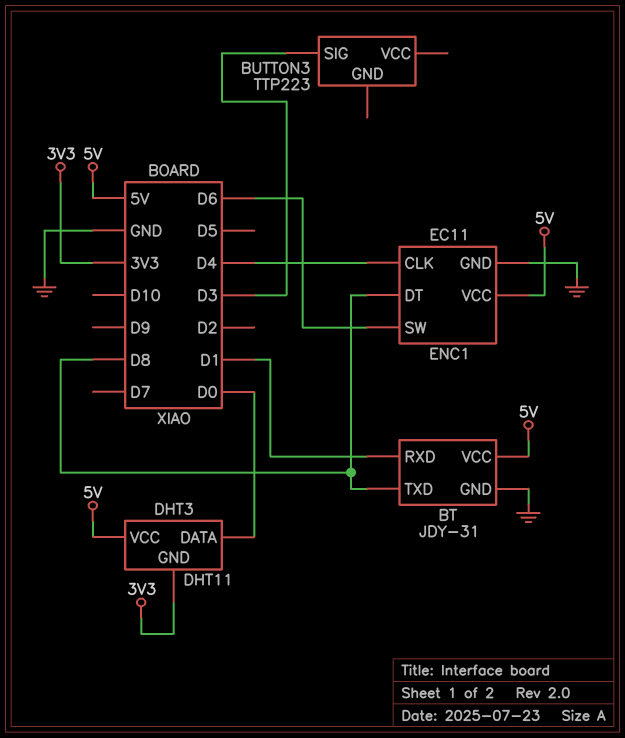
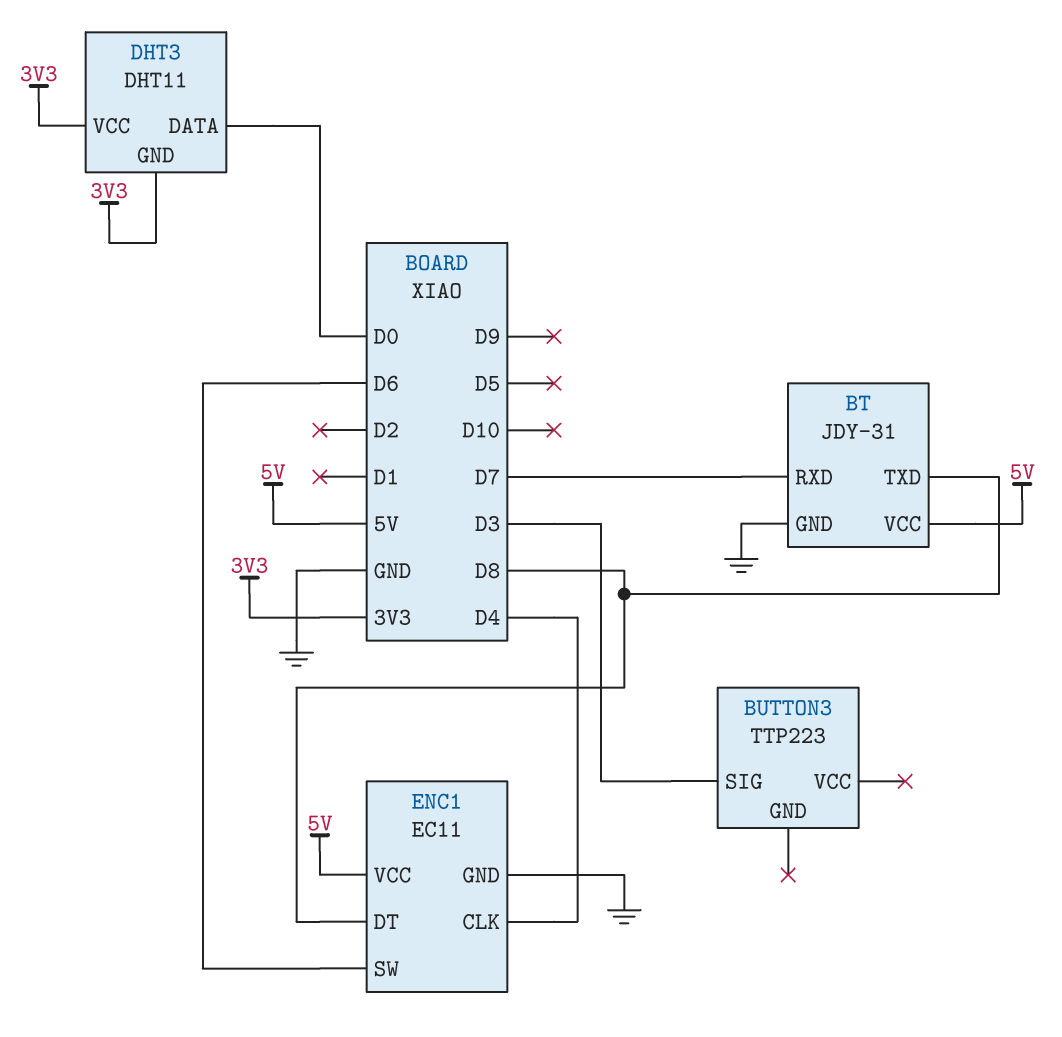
BT pin RXD: D1 -> D7
DHT3 pin VCC: 5V -> 3V3

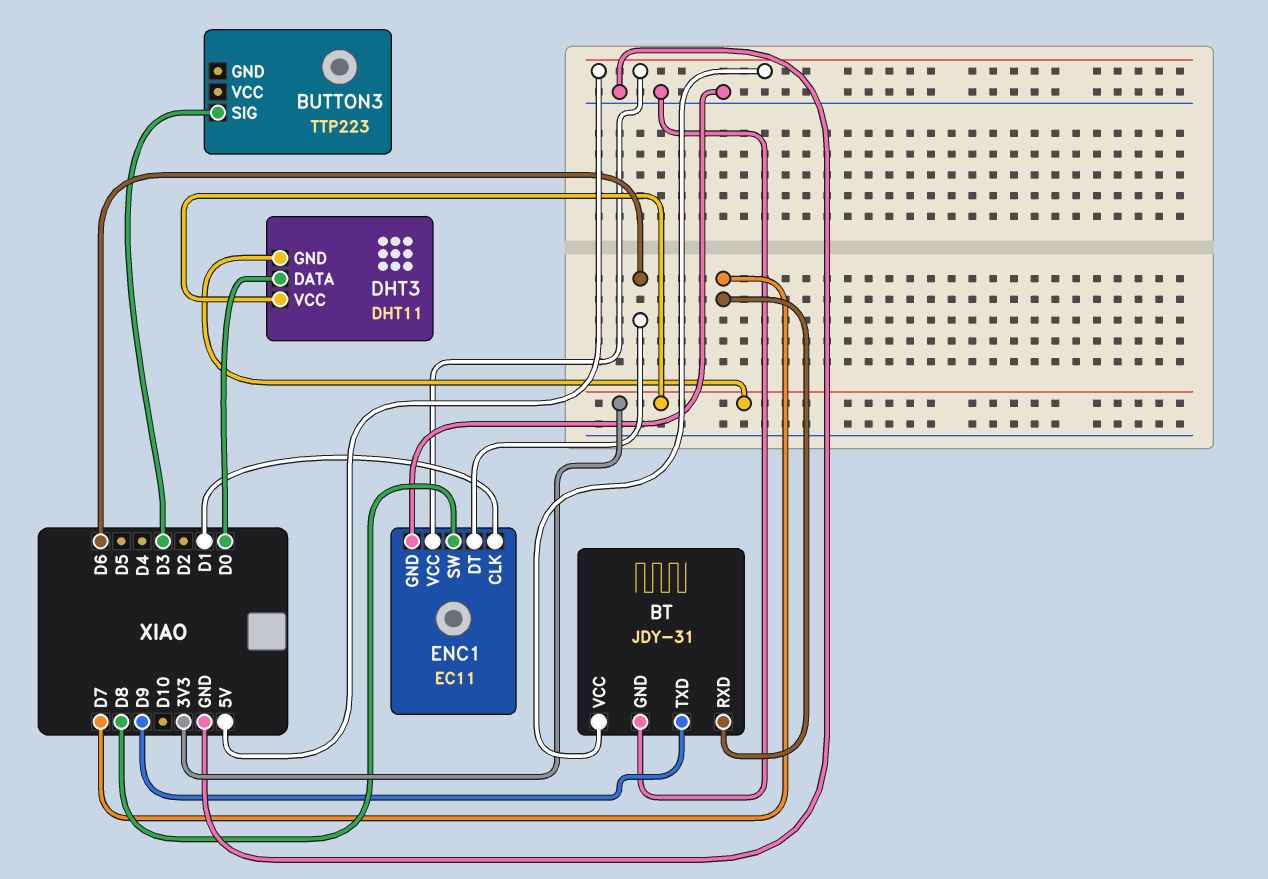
BT pin TXD: D8 -> D9
ENC1 pin CLK: D4 -> D1
ENC1 pin DT: D8 -> D6
ENC1 pin SW: D6 -> D8

